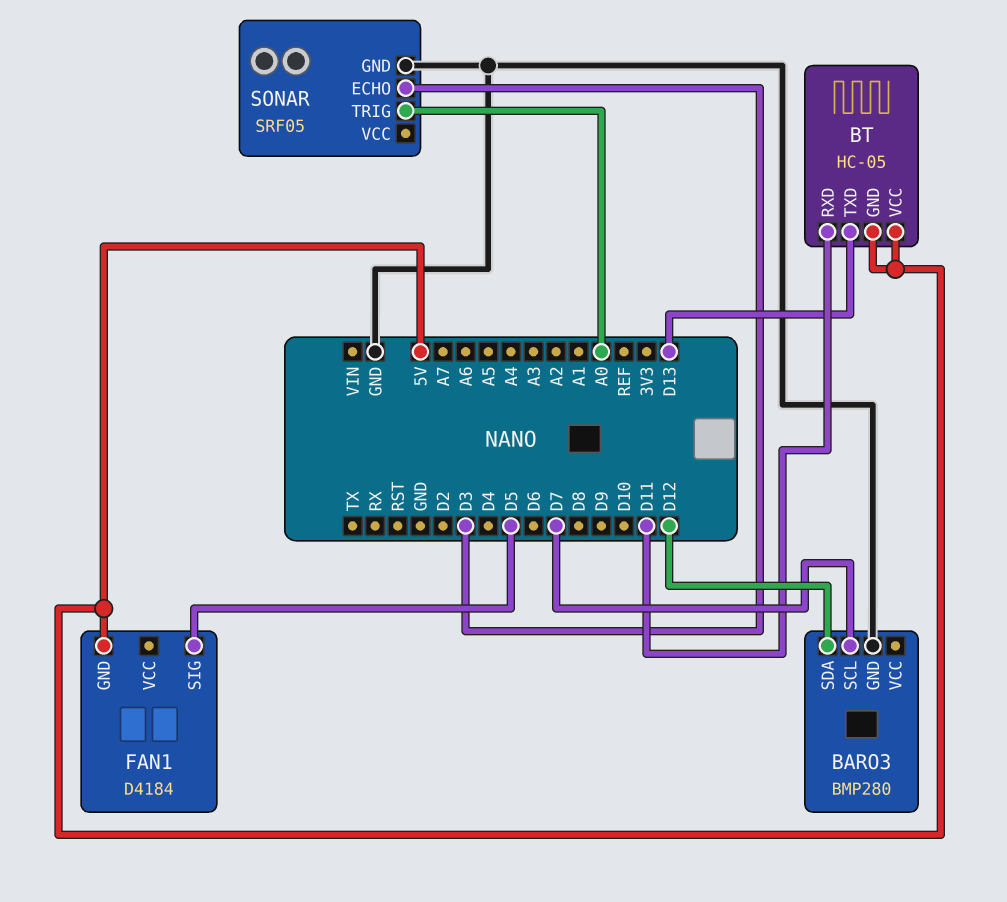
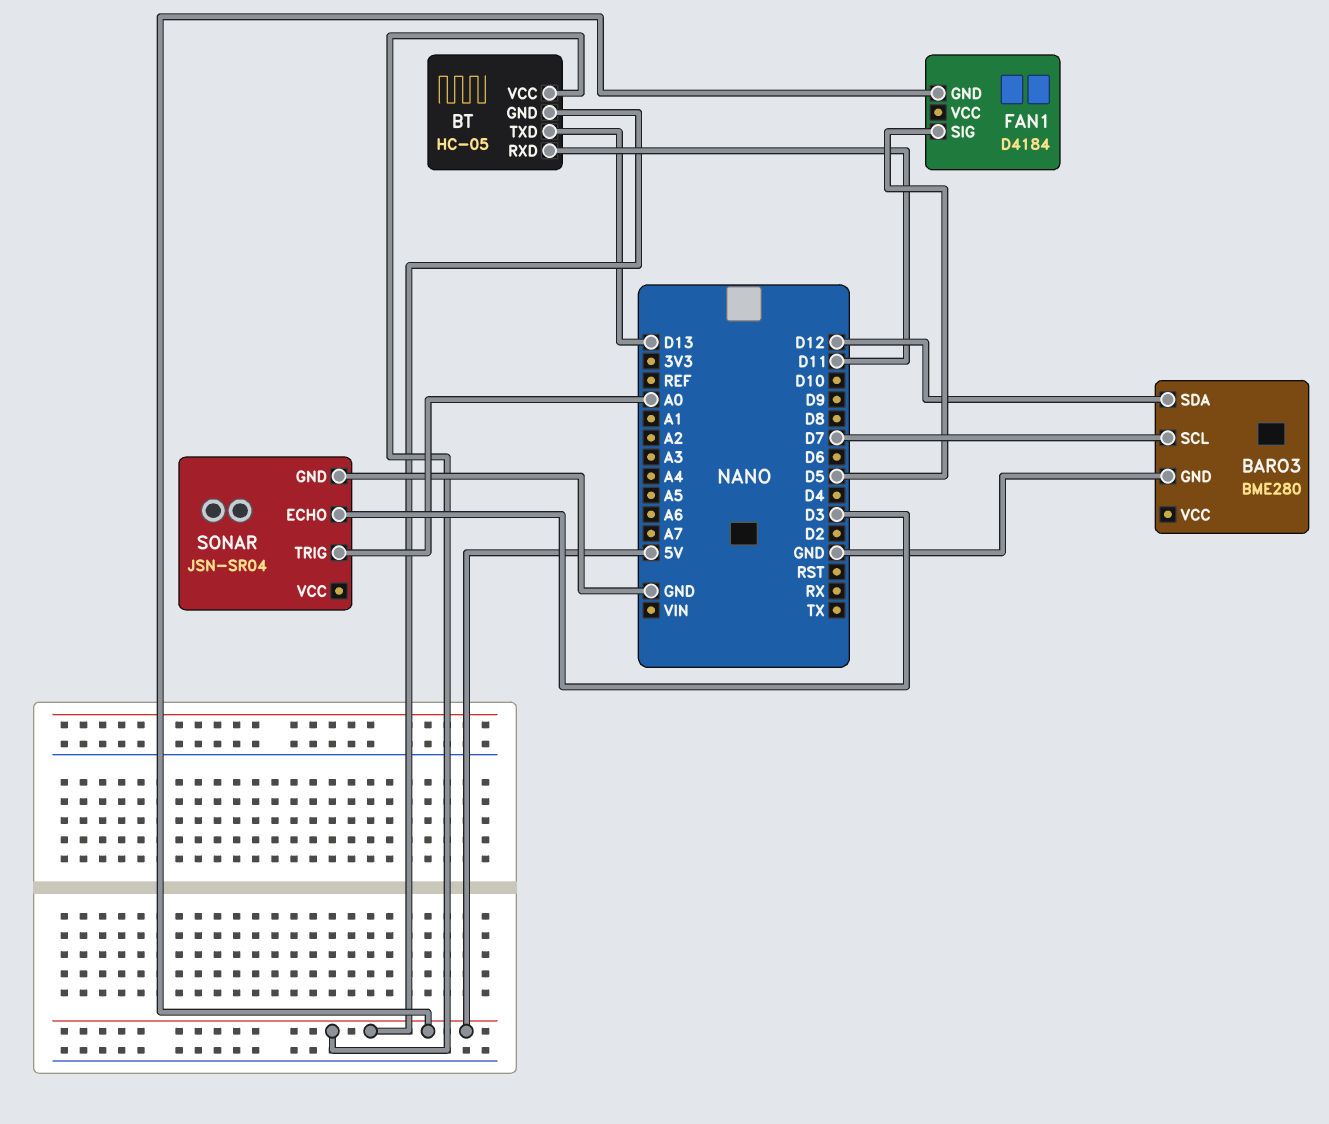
BARO3: BMP280 -> BME280
SONAR: SRF05 -> JSN-SR04

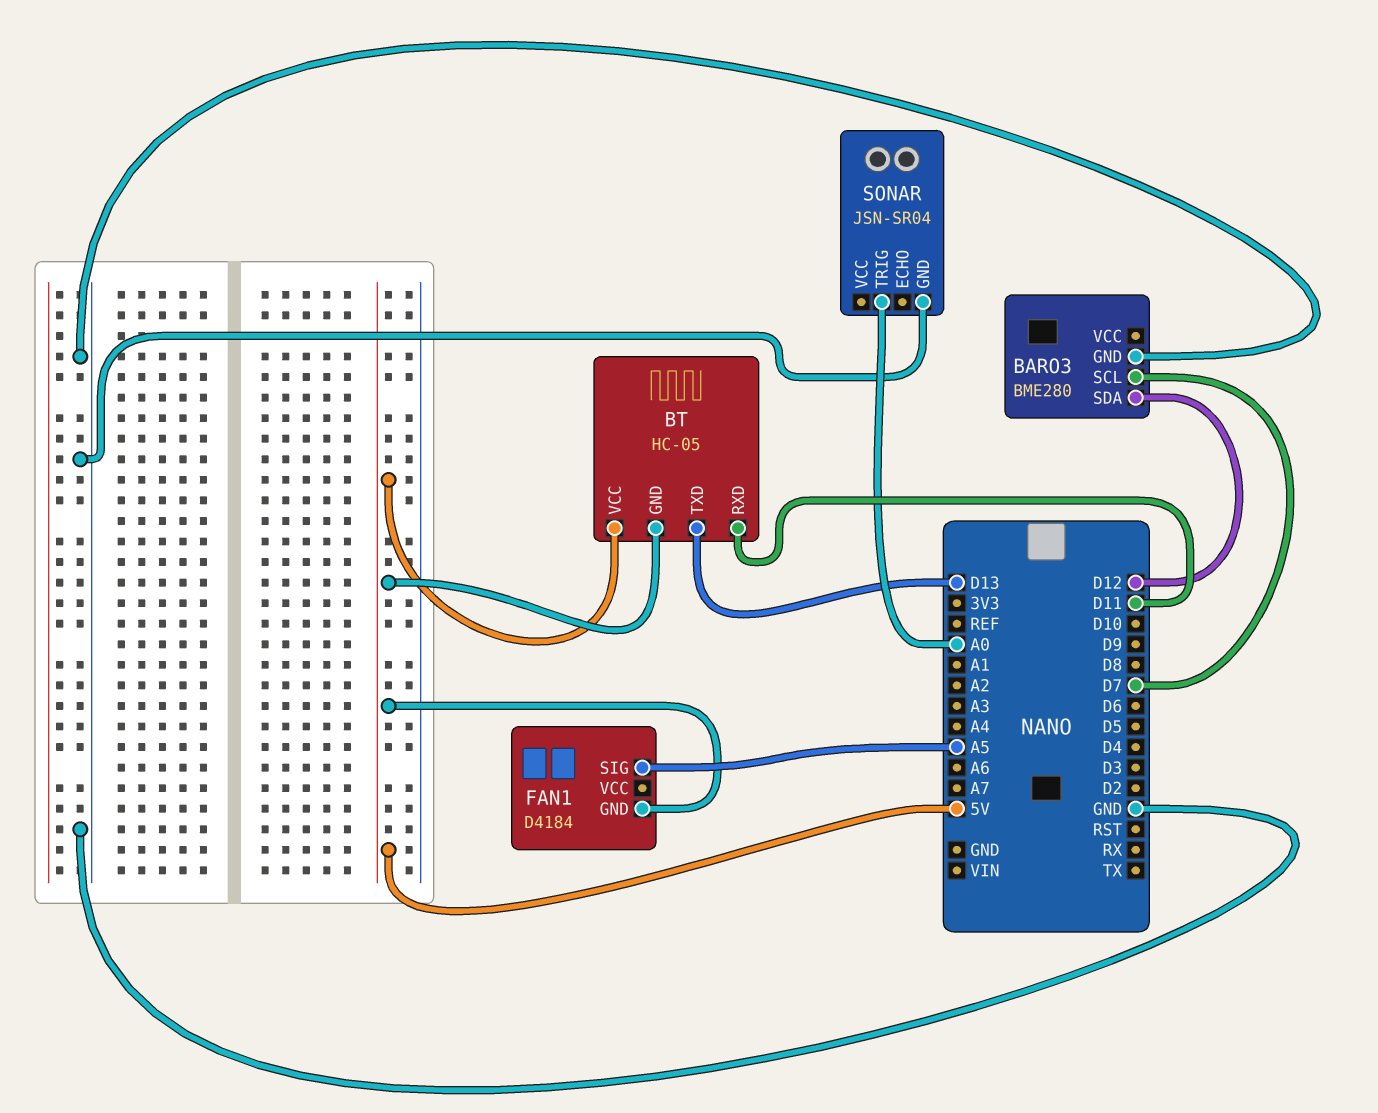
FAN1 pin SIG: D5 -> A5
SONAR pin ECHO: D3 -> none

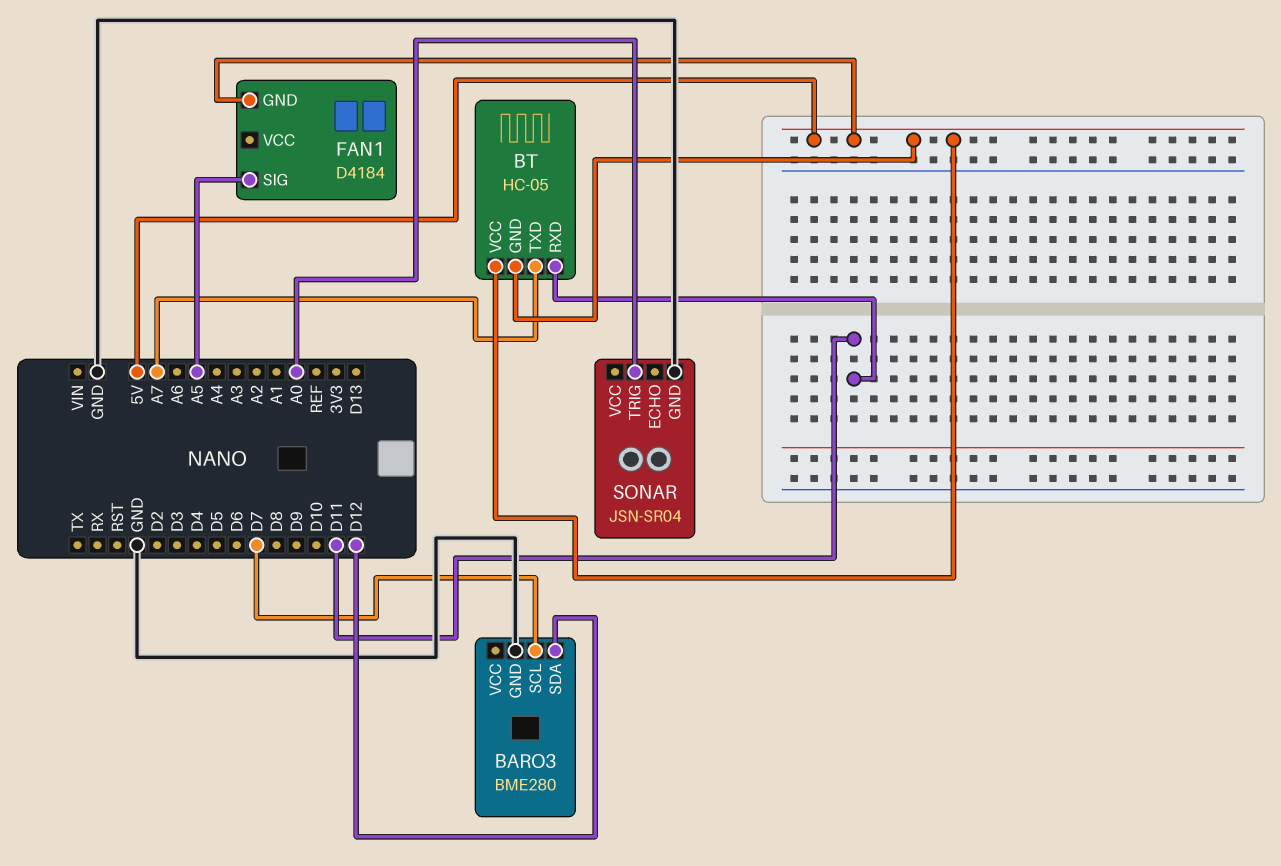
BT pin TXD: D13 -> A7

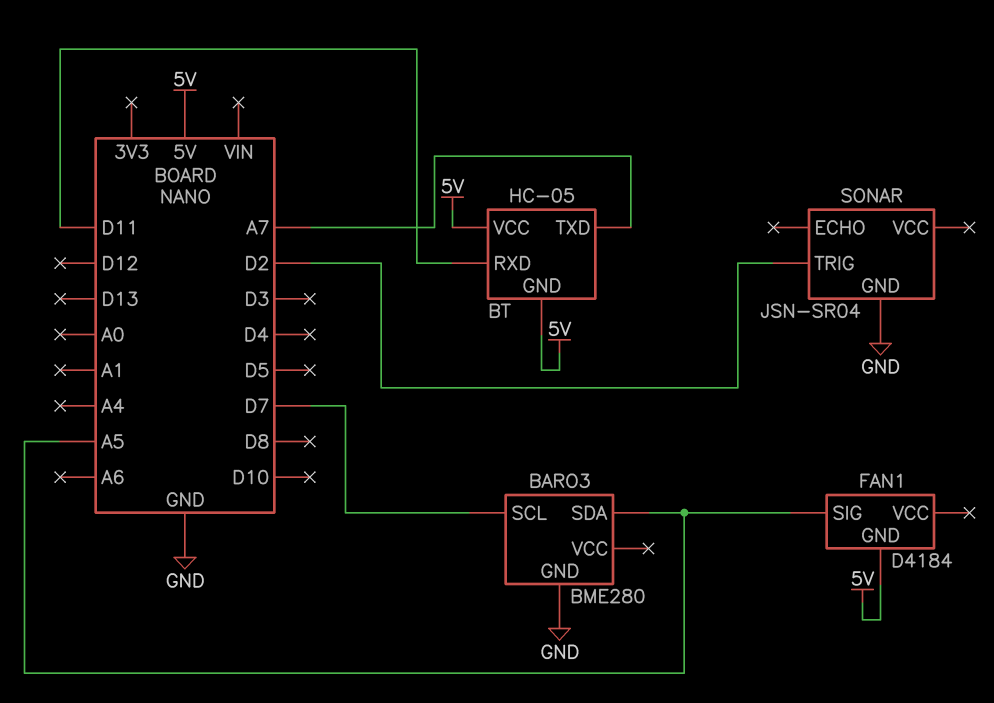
BARO3 pin SDA: D12 -> A5
SONAR pin TRIG: A0 -> D2

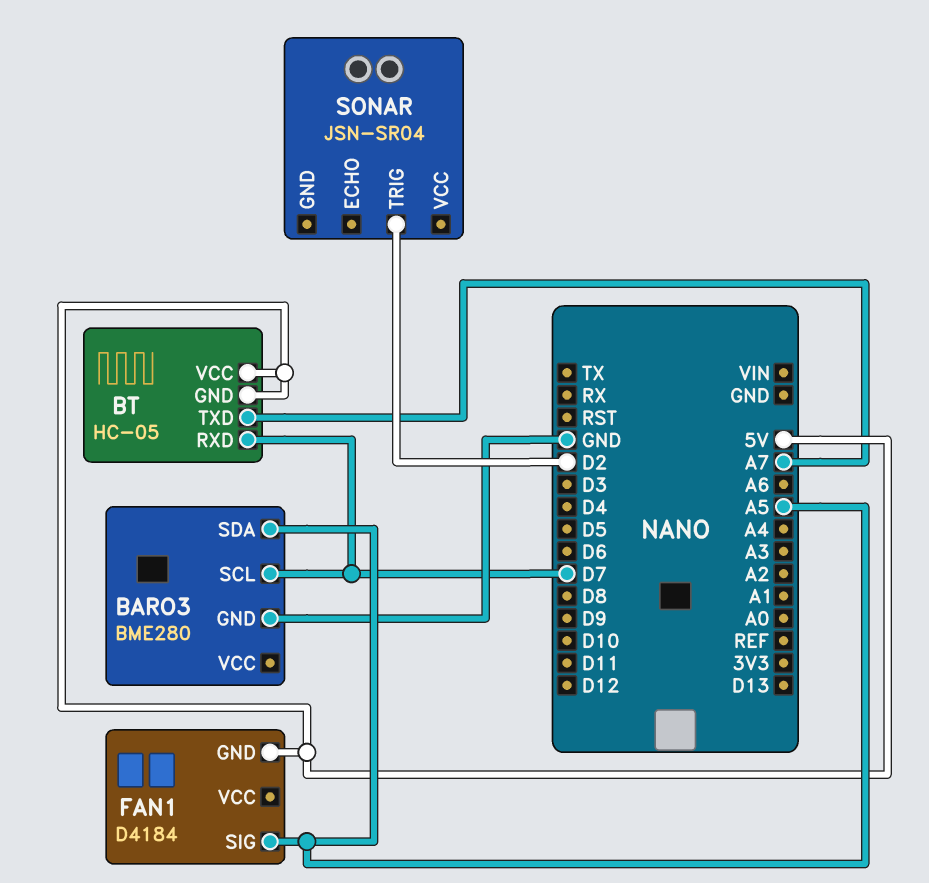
BT pin RXD: D11 -> D7
SONAR pin GND: GND -> none

